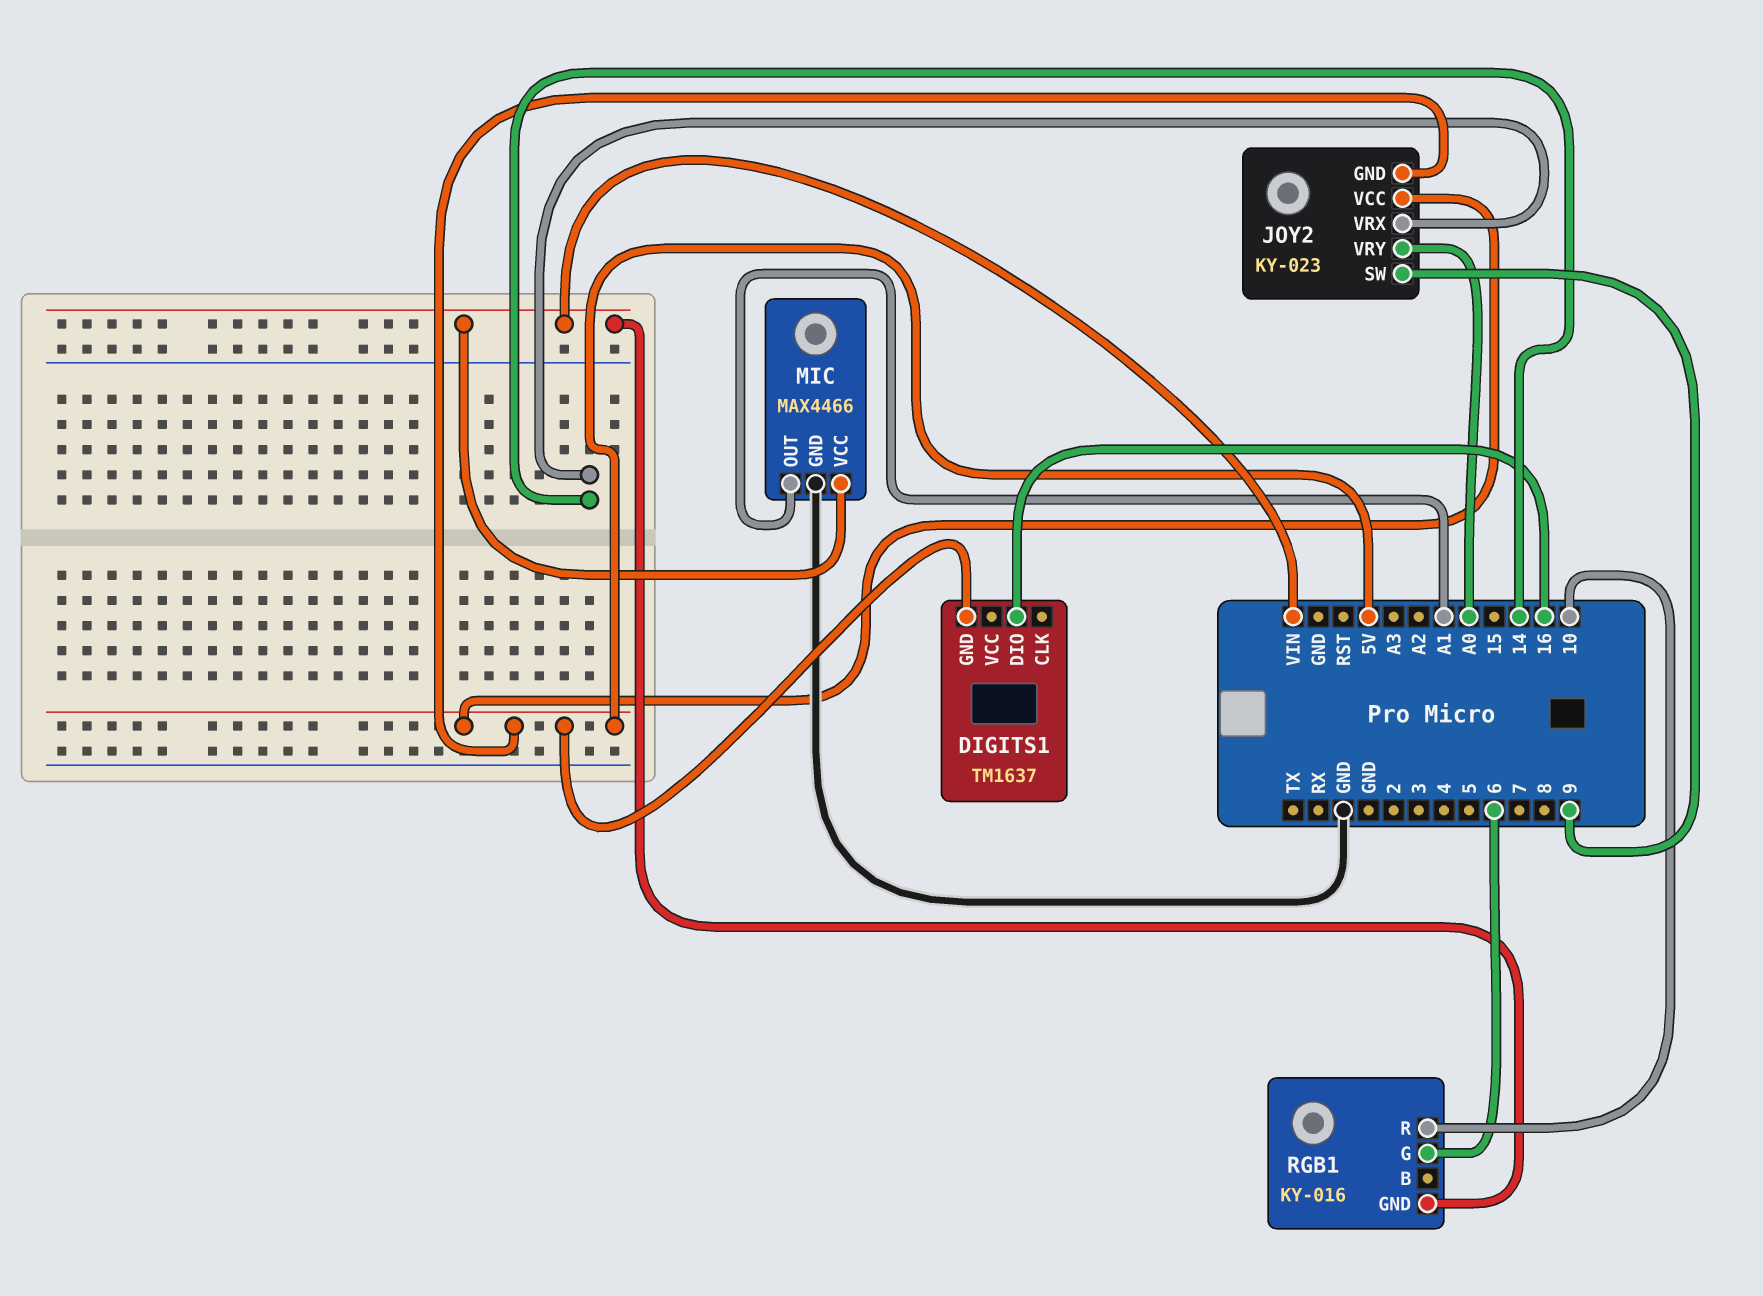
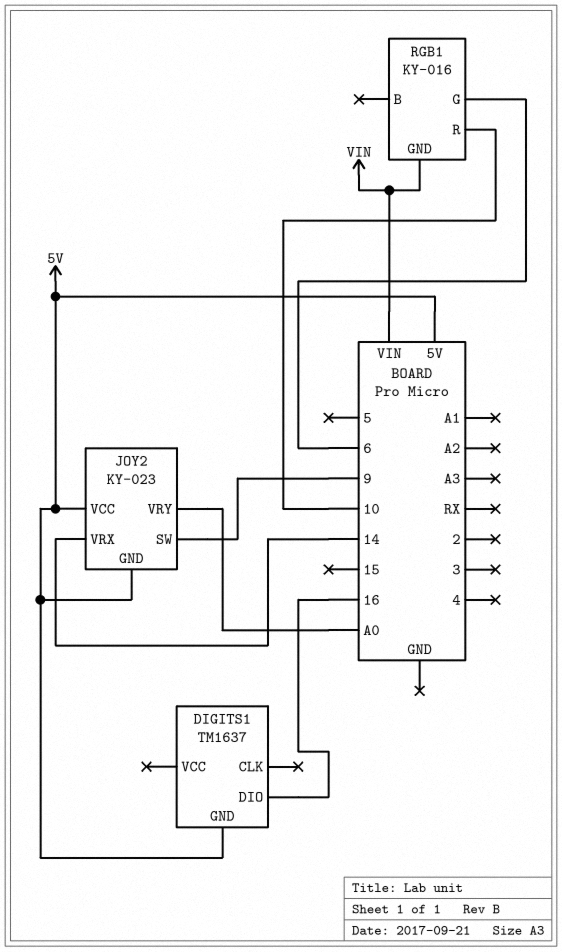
MIC: MAX4466 -> none
MIC pin GND: GND -> none
MIC pin OUT: A1 -> none
MIC pin VCC: VIN -> none

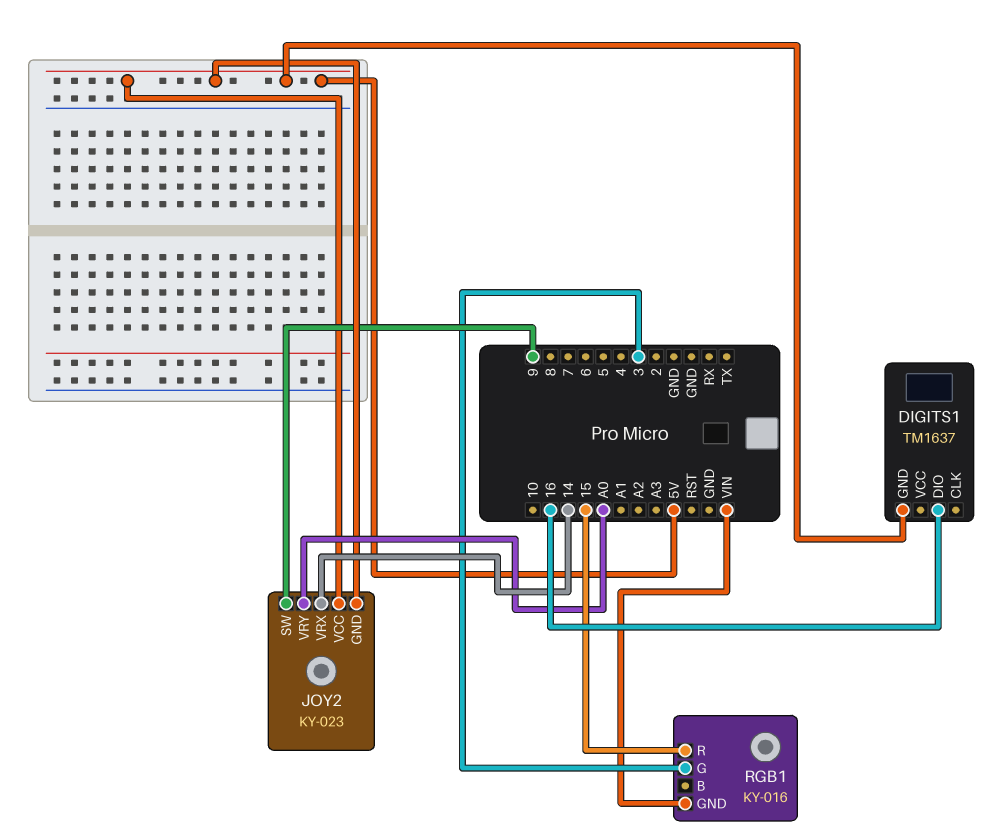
RGB1 pin G: 6 -> 3
RGB1 pin R: 10 -> 15

